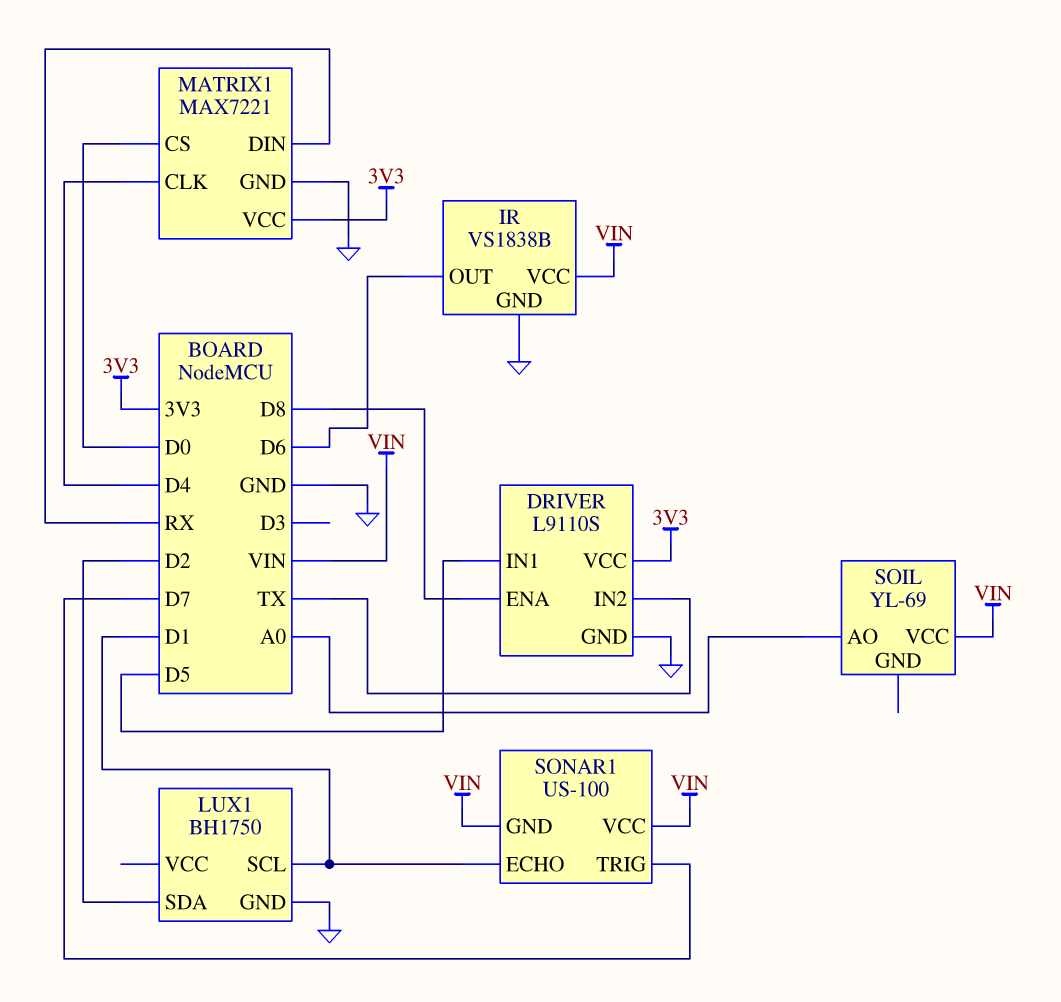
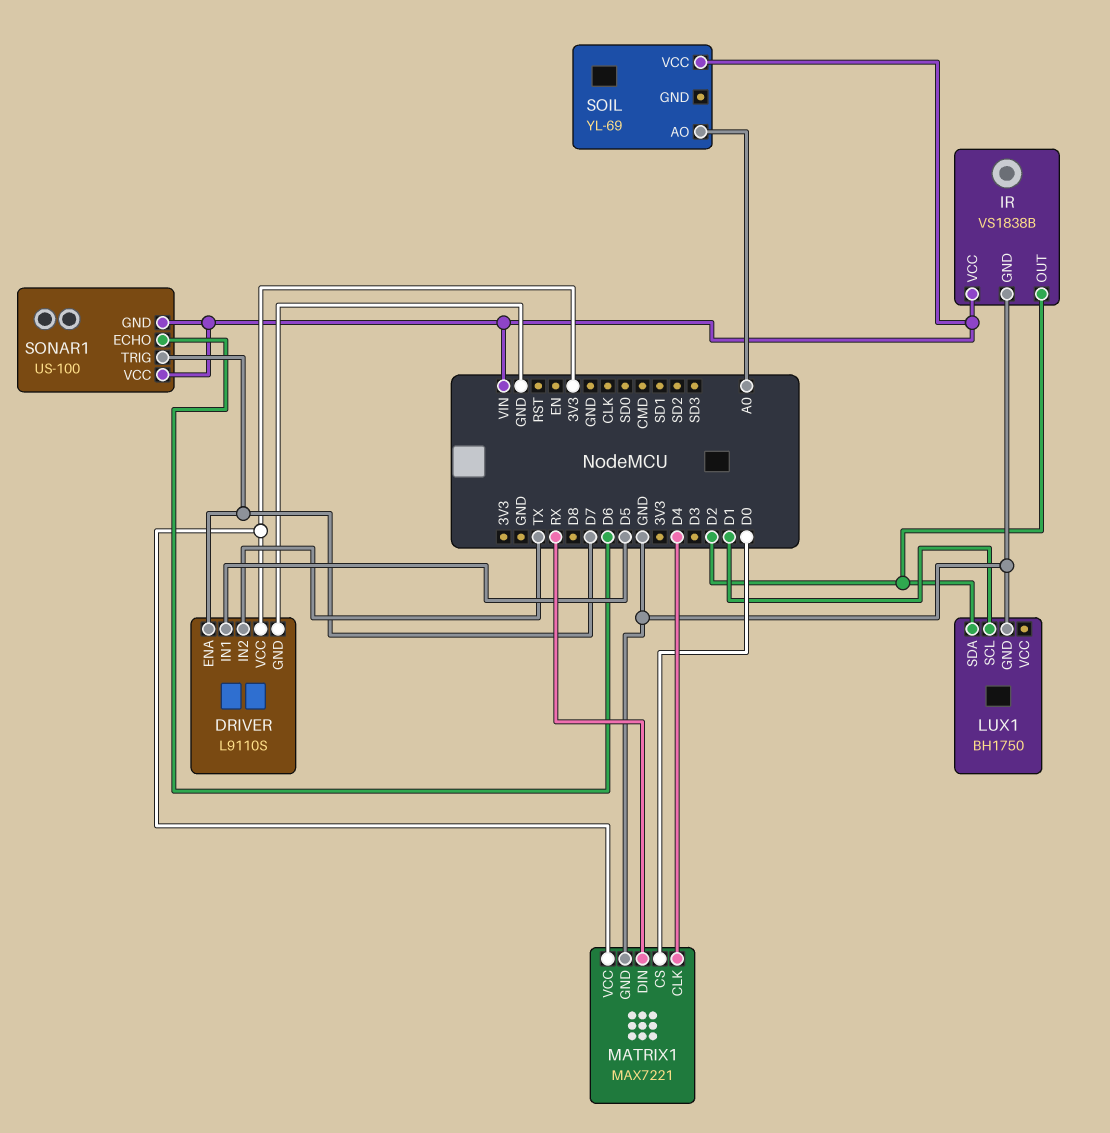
DRIVER pin ENA: D8 -> D7
IR pin OUT: D6 -> D2
SONAR1 pin ECHO: D1 -> D6

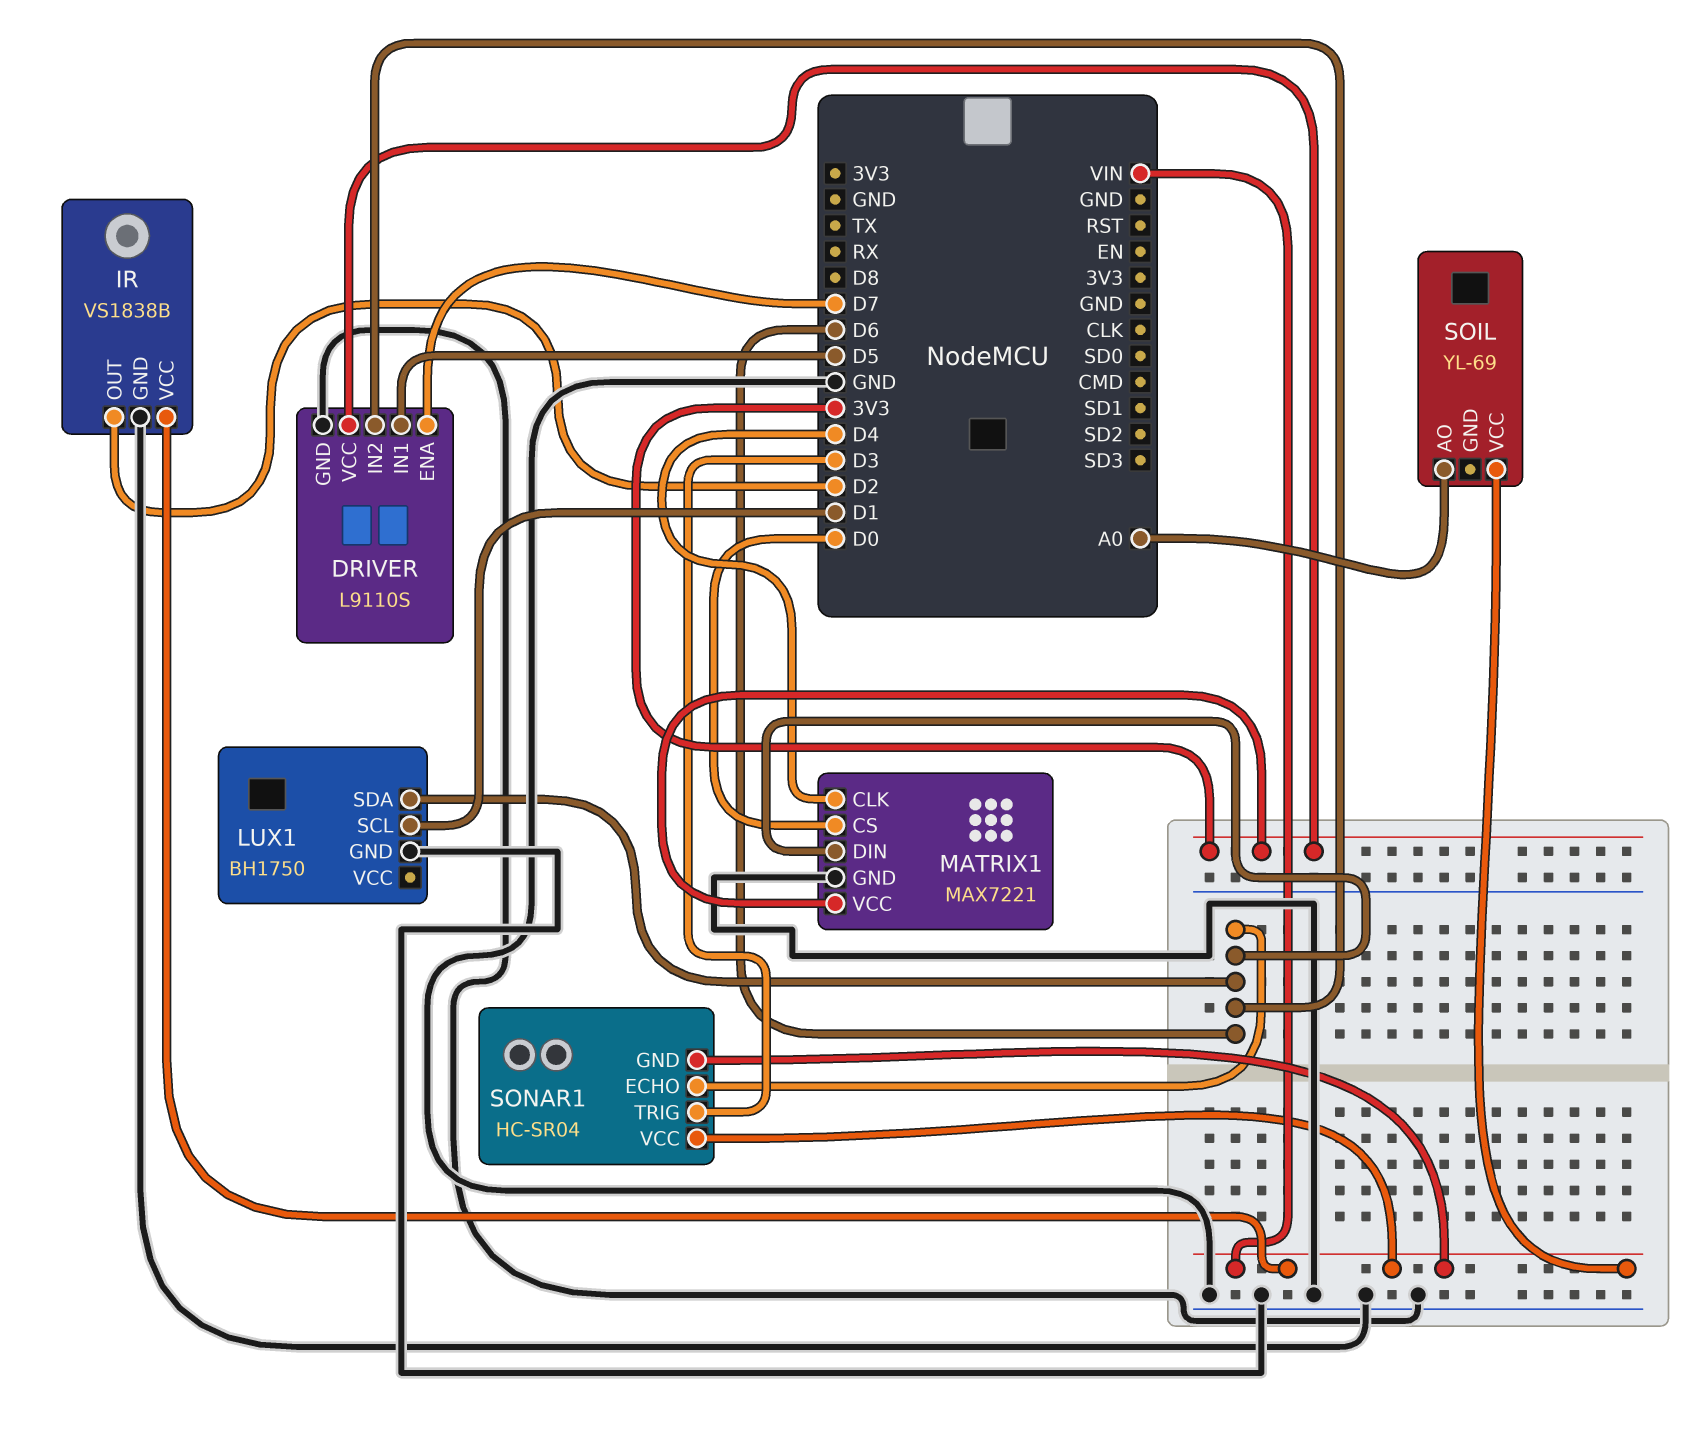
DRIVER pin IN2: TX -> D6
LUX1 pin SDA: D2 -> D6
MATRIX1 pin DIN: RX -> D6
SONAR1: US-100 -> HC-SR04
SONAR1 pin TRIG: D7 -> D3

